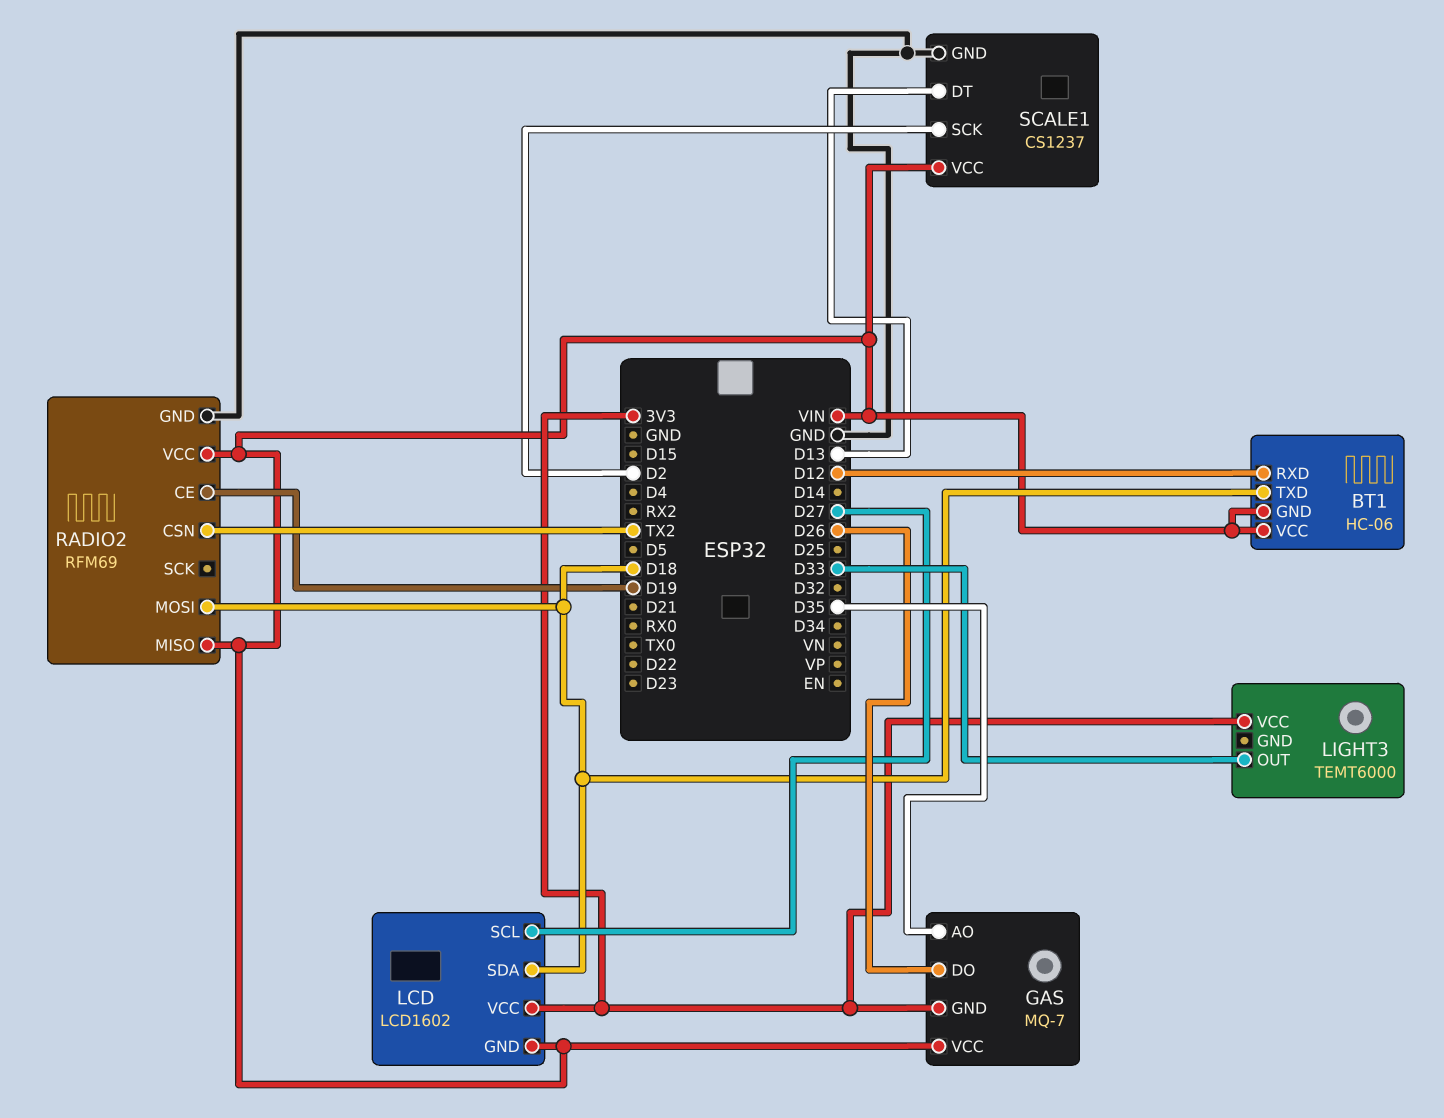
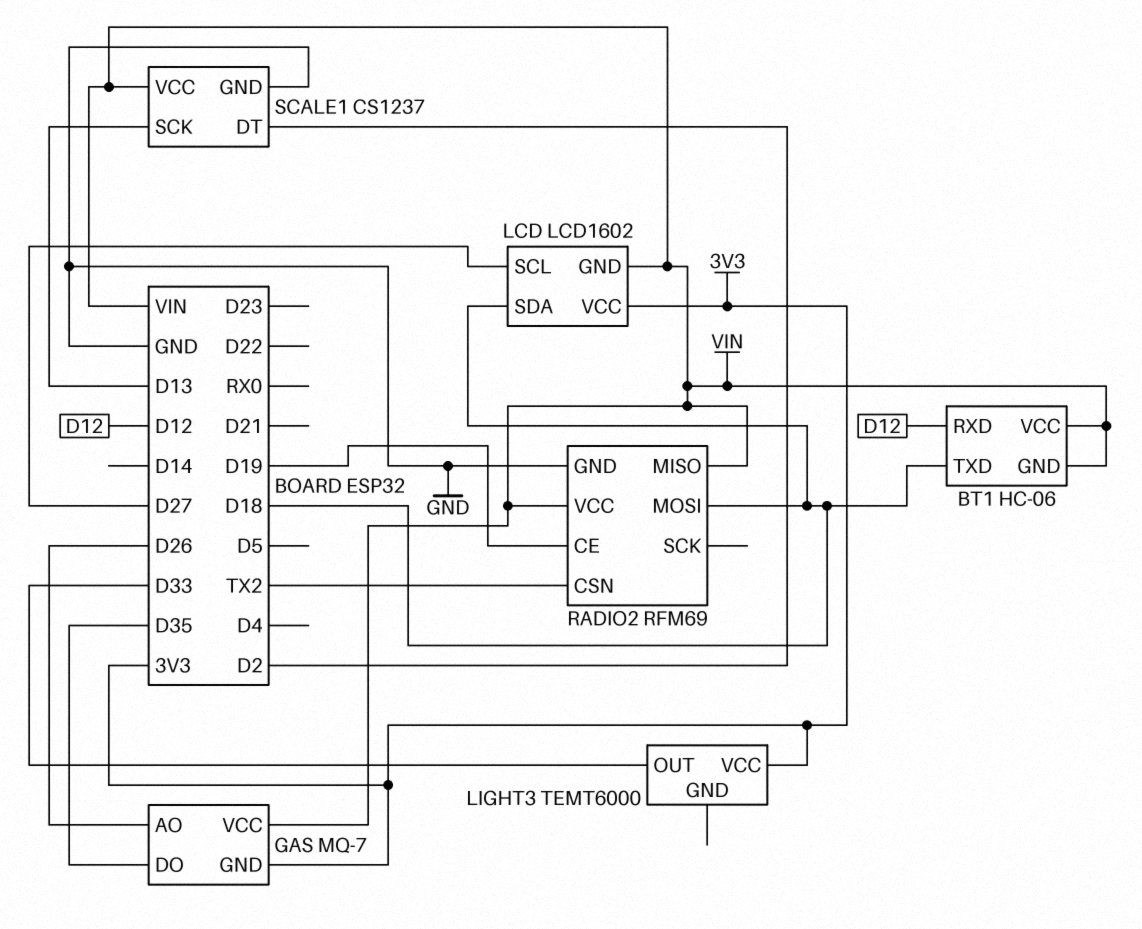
GAS pin AO: D35 -> D26
GAS pin DO: D26 -> D35
SCALE1 pin DT: D13 -> D2
SCALE1 pin SCK: D2 -> D13

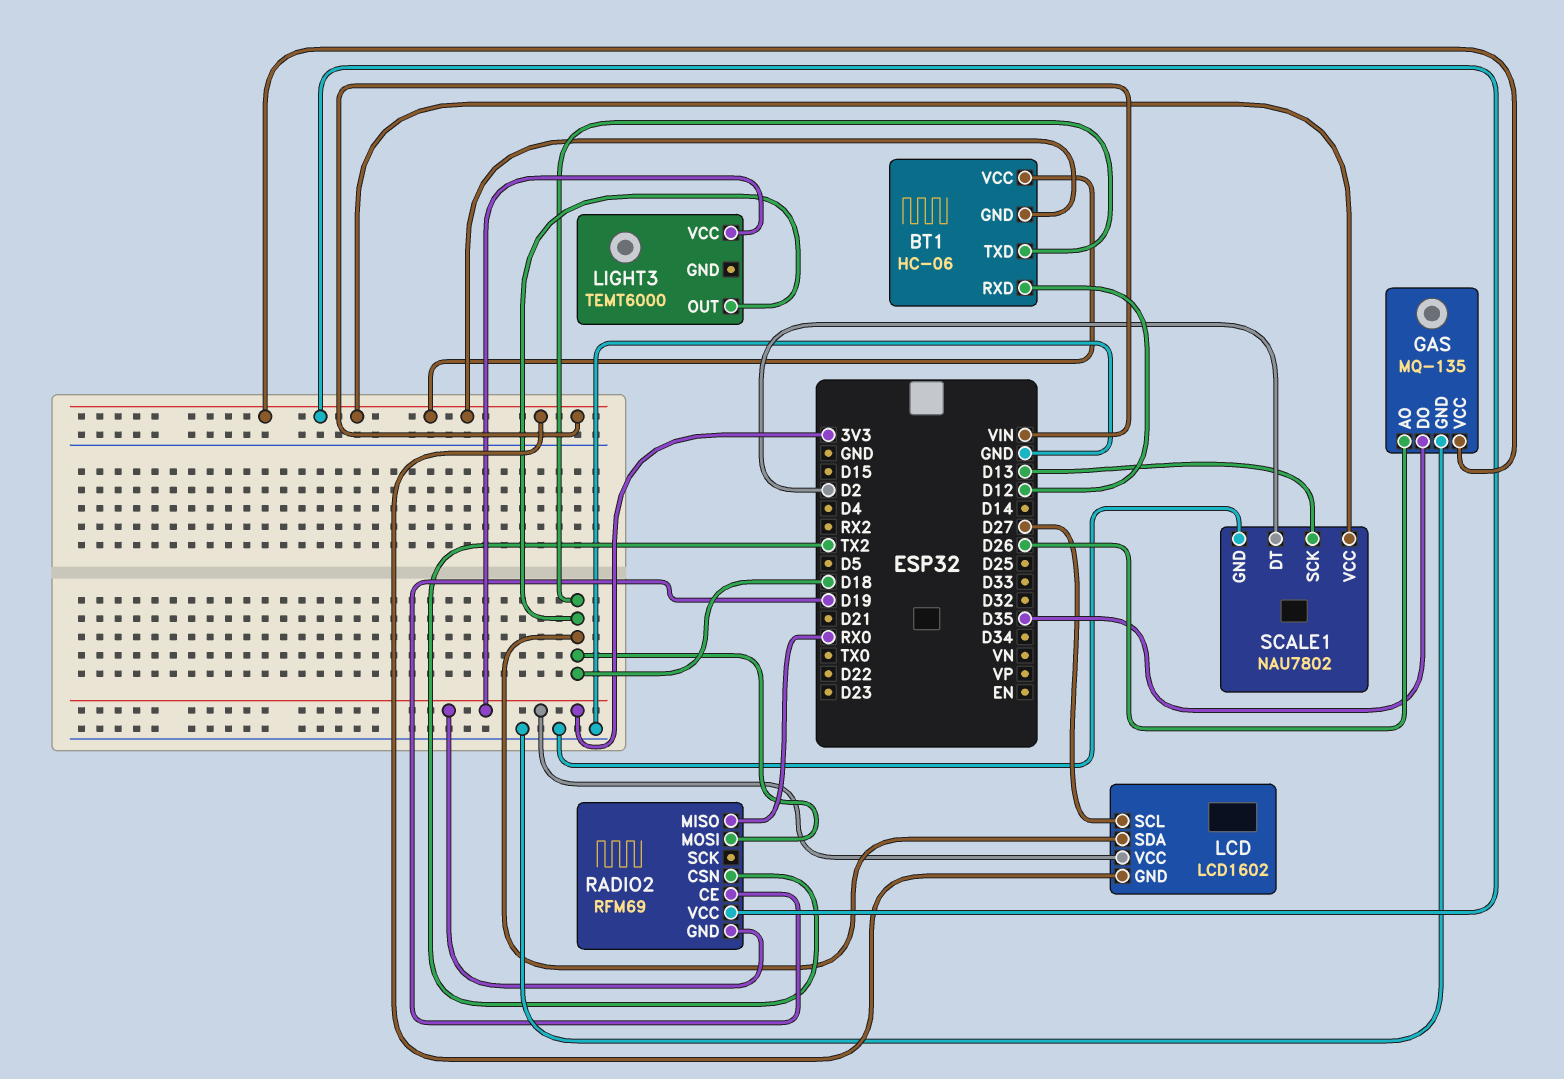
GAS: MQ-7 -> MQ-135
GAS pin GND: 3V3 -> GND
LIGHT3 pin OUT: D33 -> D18
RADIO2 pin GND: GND -> 3V3
RADIO2 pin MISO: VIN -> RX0
SCALE1: CS1237 -> NAU7802

